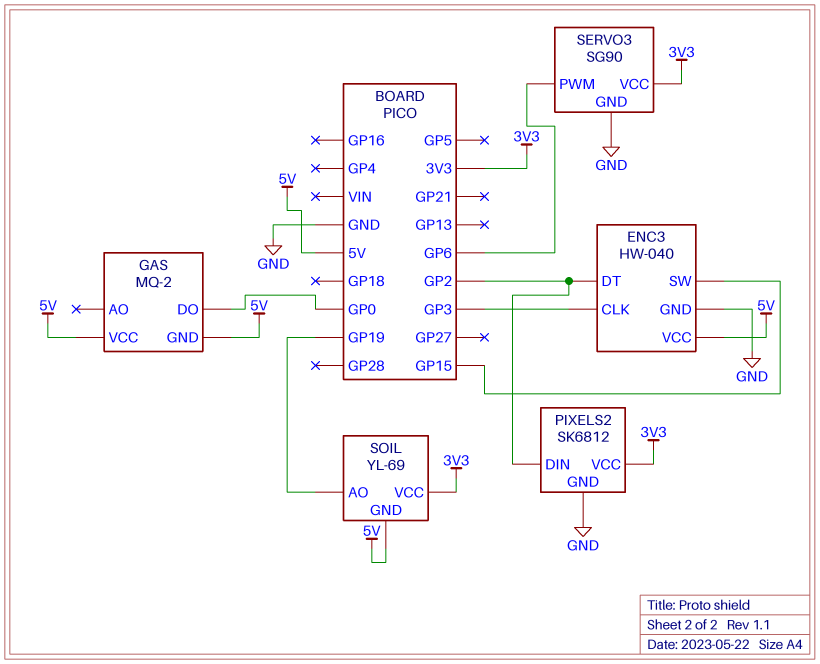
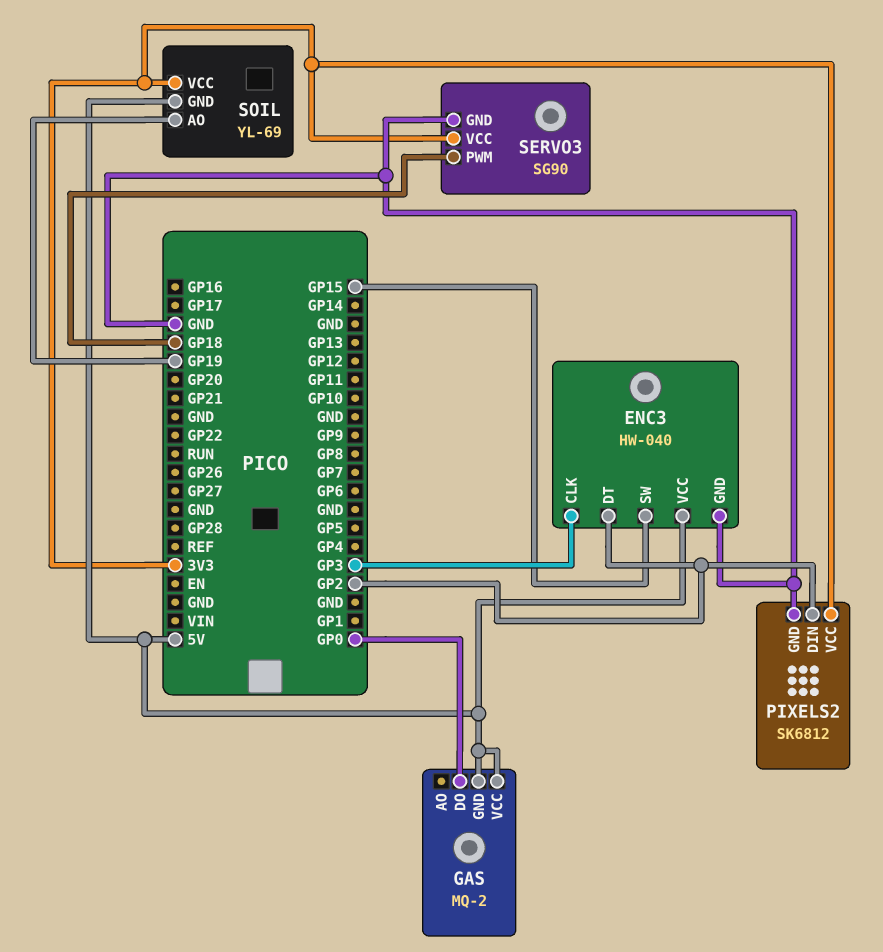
SERVO3 pin PWM: GP6 -> GP18

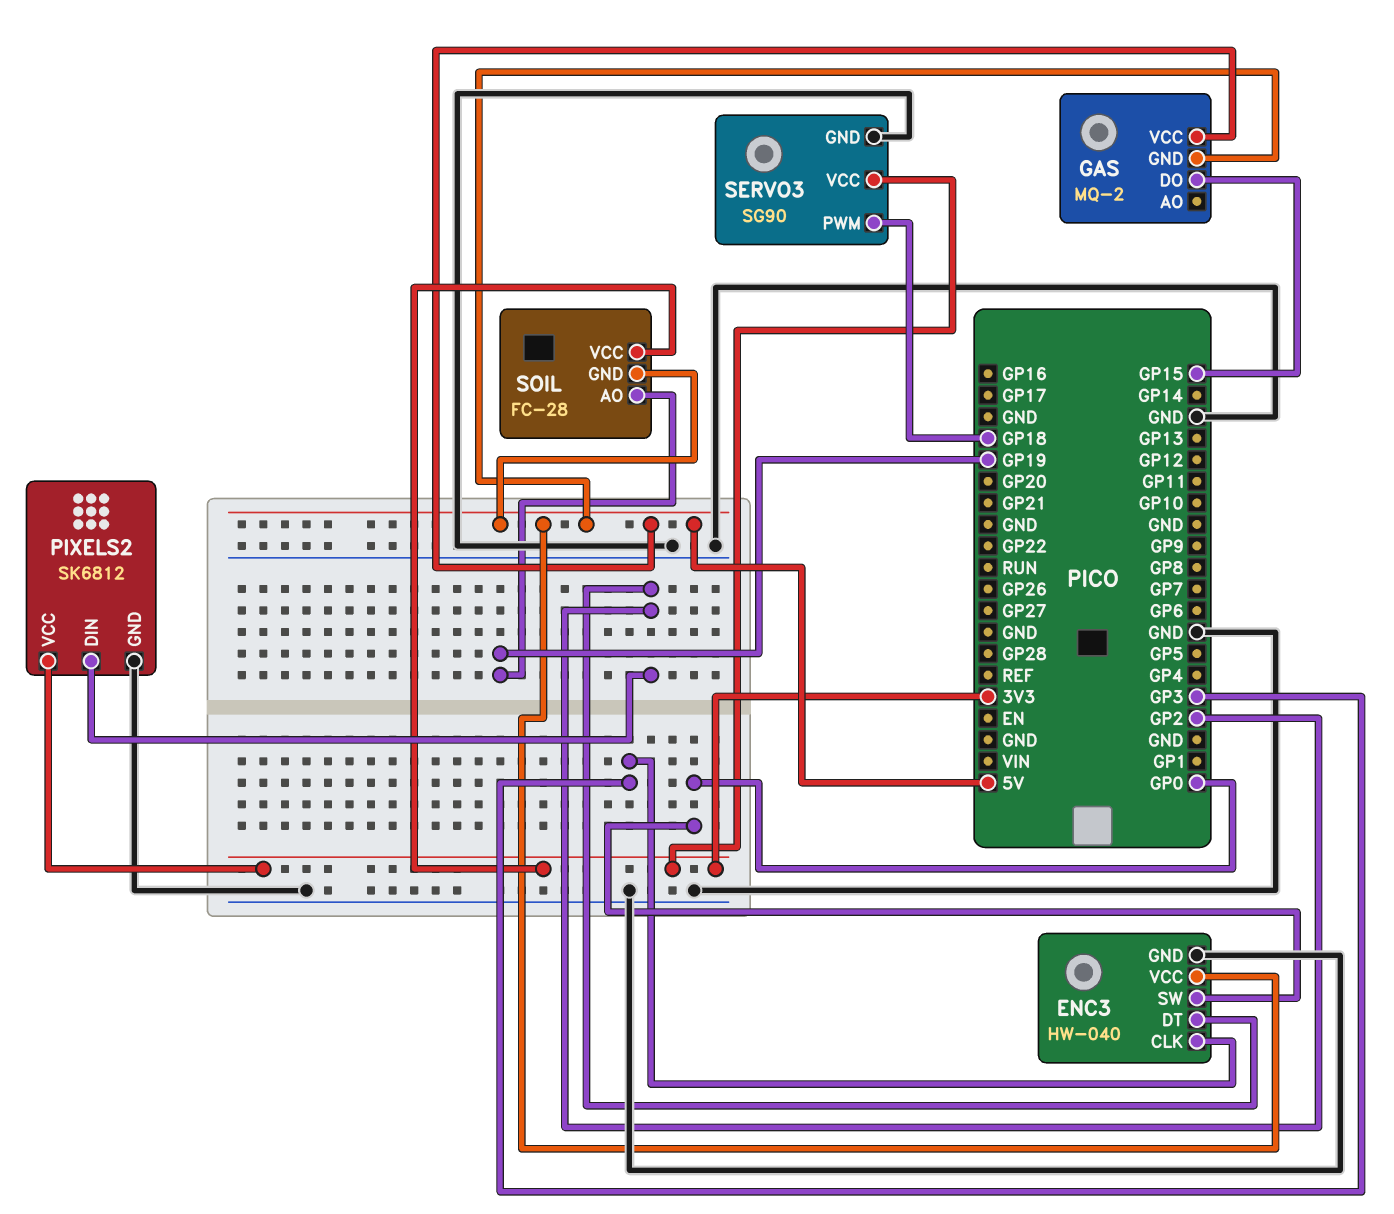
ENC3 pin SW: GP15 -> GP0
GAS pin DO: GP0 -> GP15
SOIL: YL-69 -> FC-28

